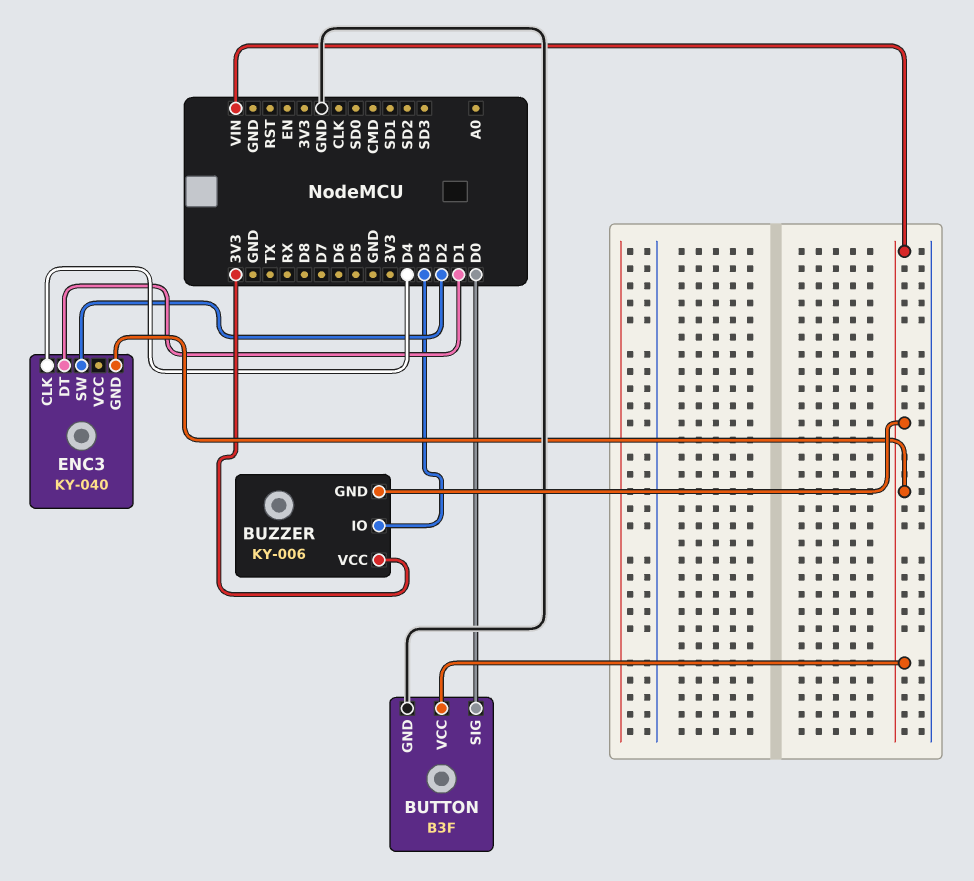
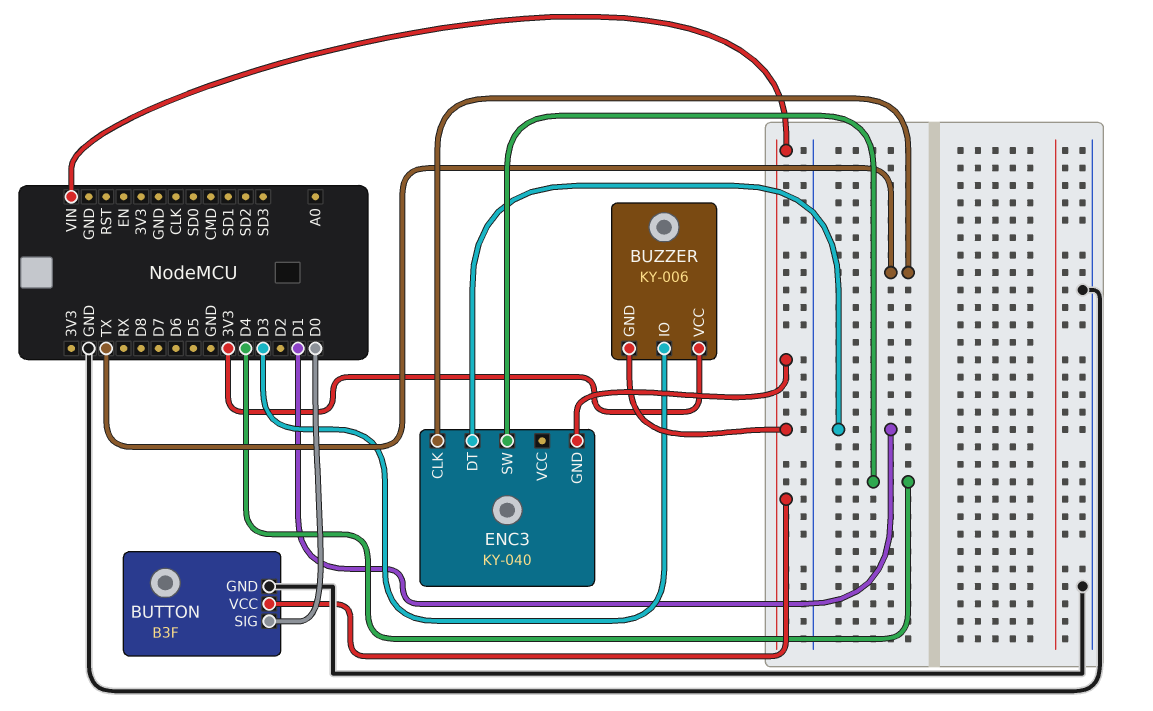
ENC3 pin CLK: D4 -> TX
ENC3 pin SW: D2 -> D4

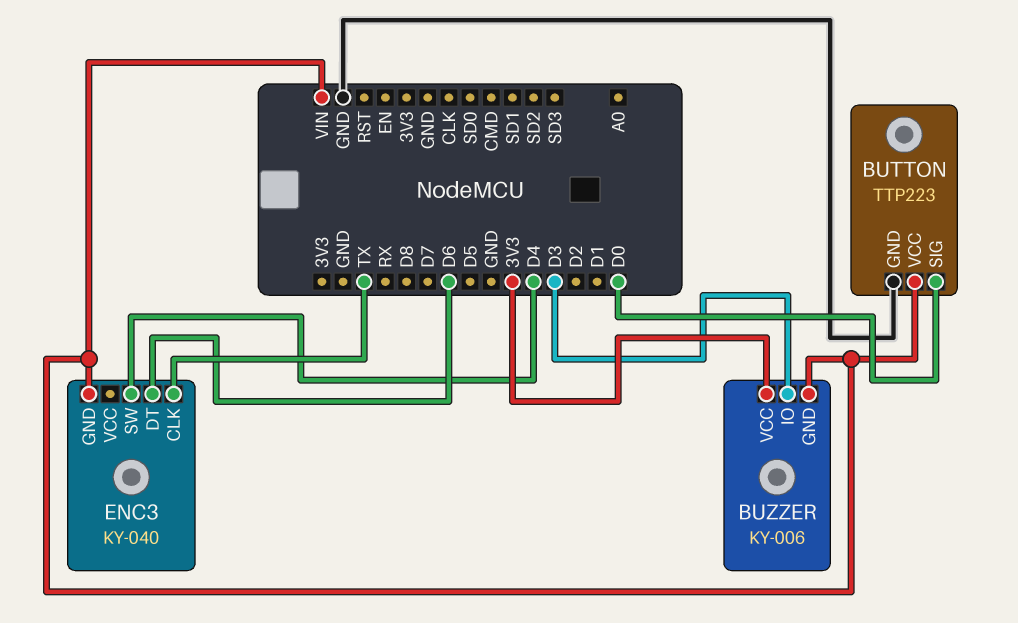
BUTTON: B3F -> TTP223
ENC3 pin DT: D1 -> D6

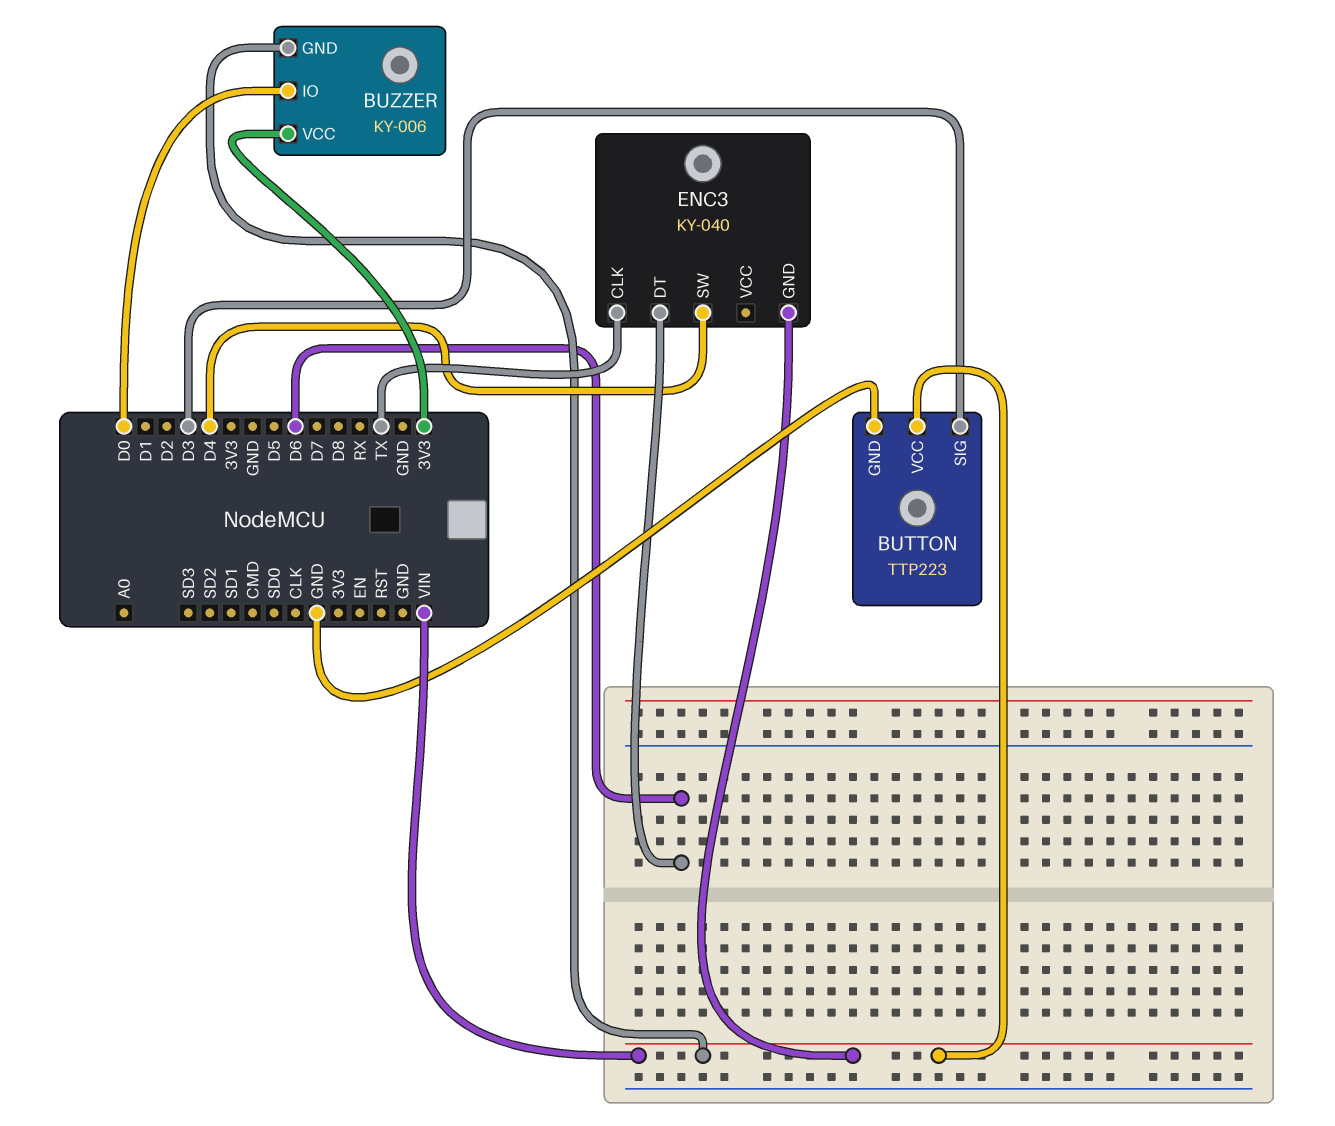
BUTTON pin SIG: D0 -> D3
BUZZER pin IO: D3 -> D0

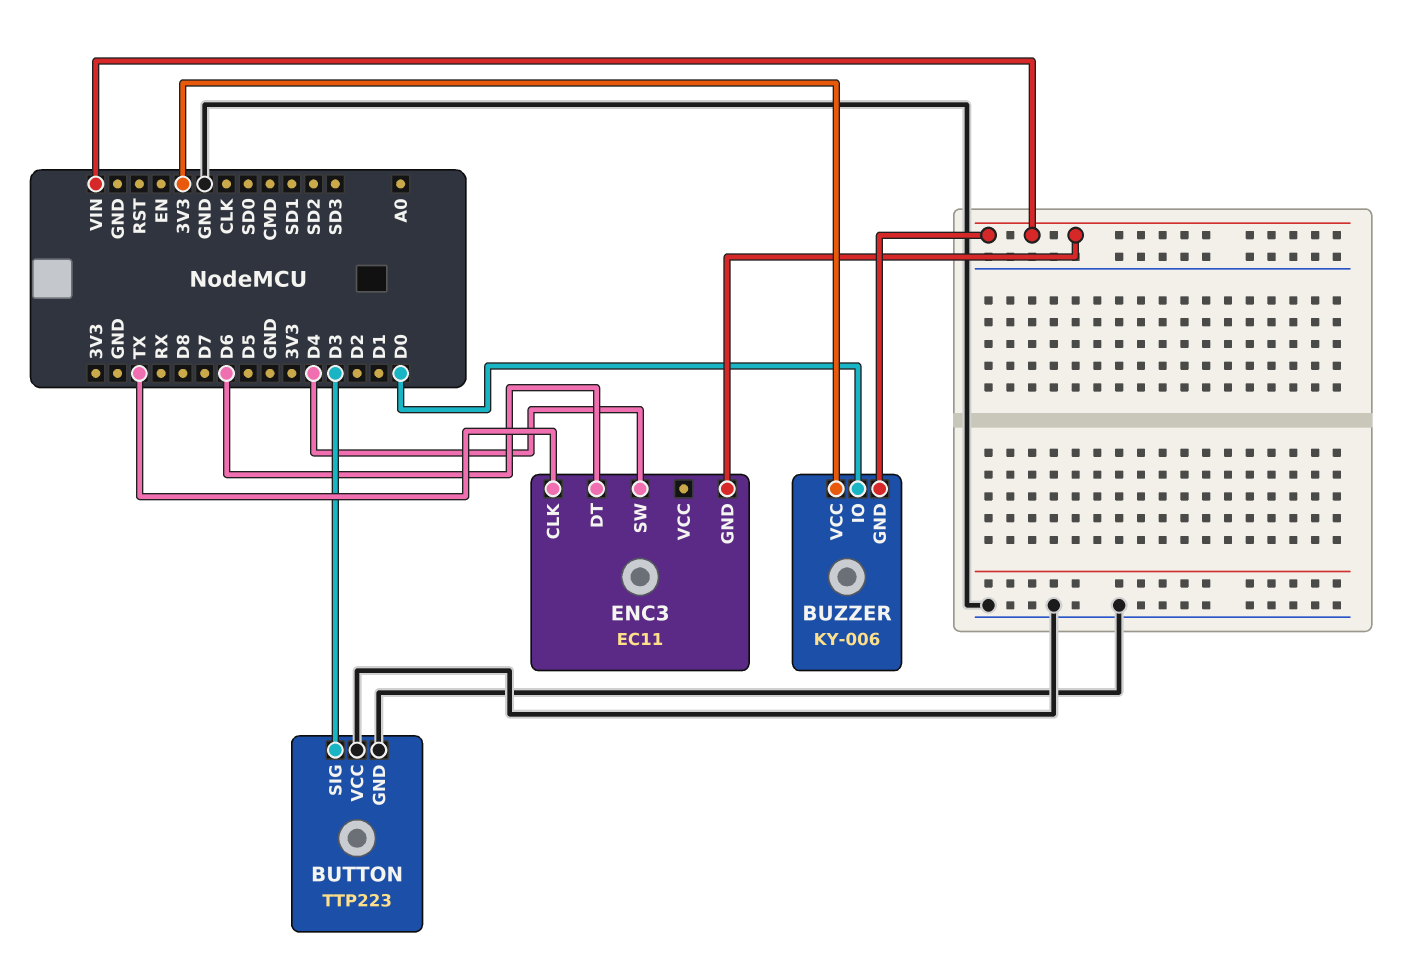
BUTTON pin VCC: VIN -> GND
ENC3: KY-040 -> EC11

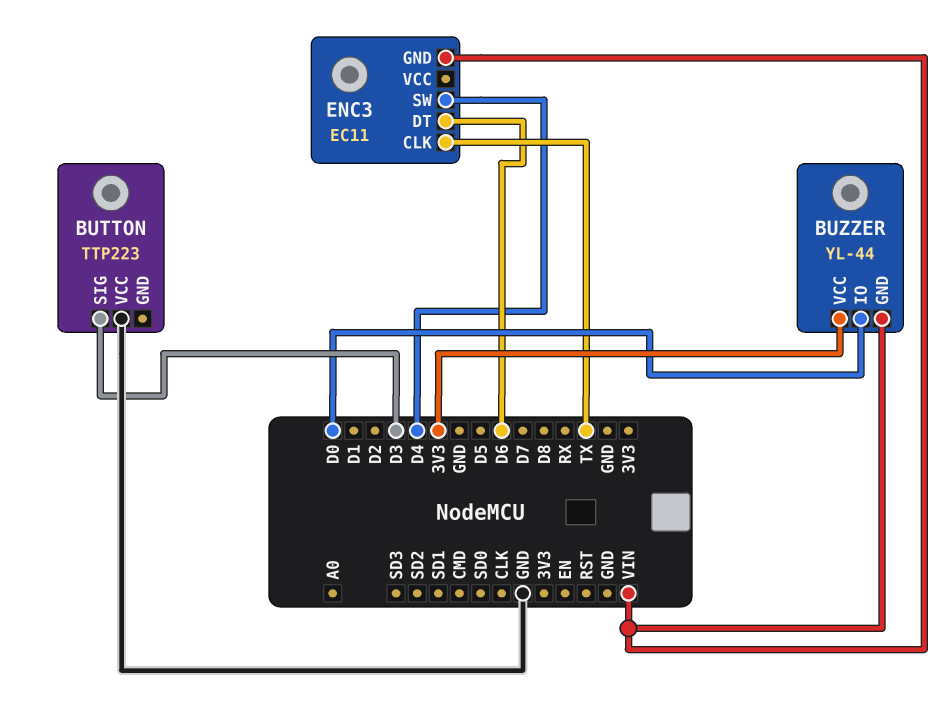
BUTTON pin GND: GND -> none
BUZZER: KY-006 -> YL-44

